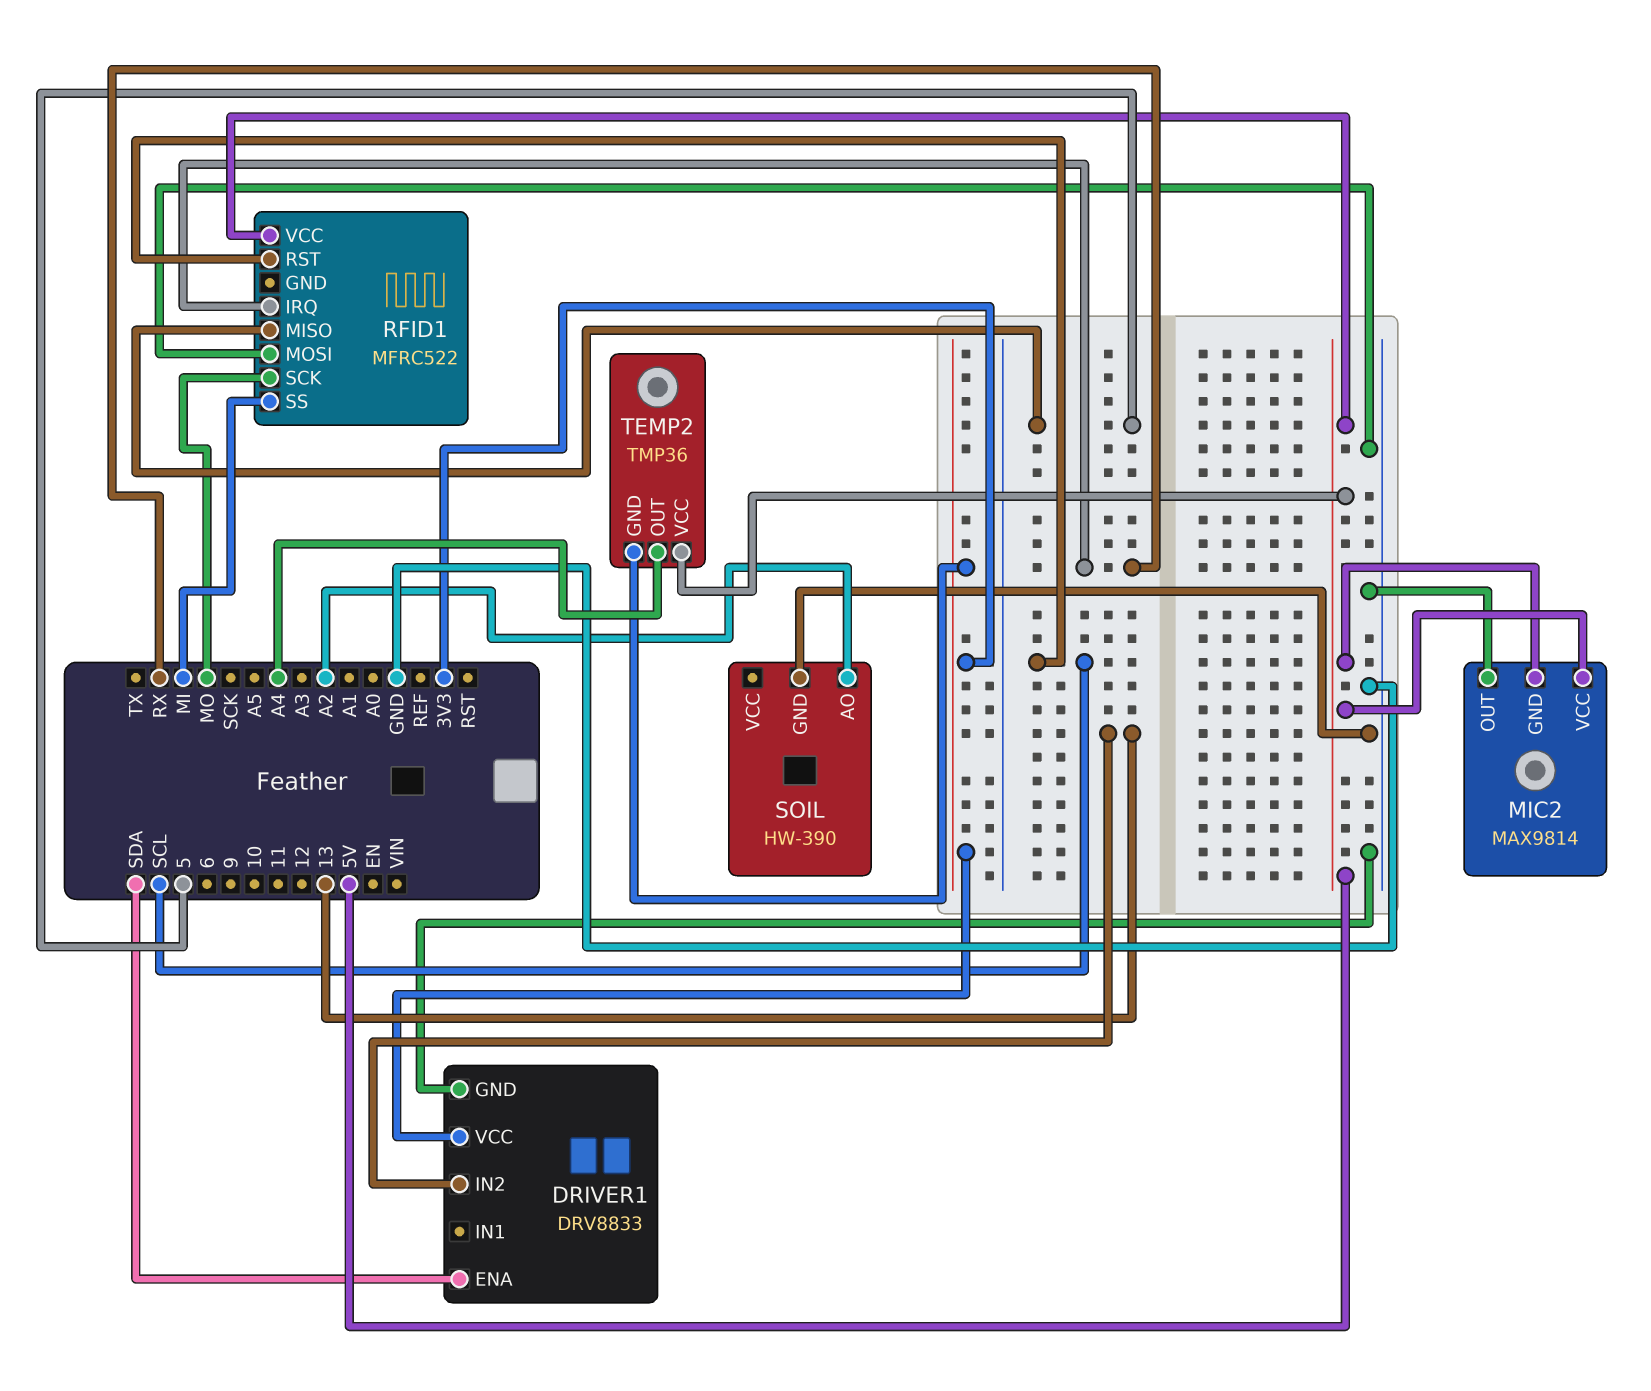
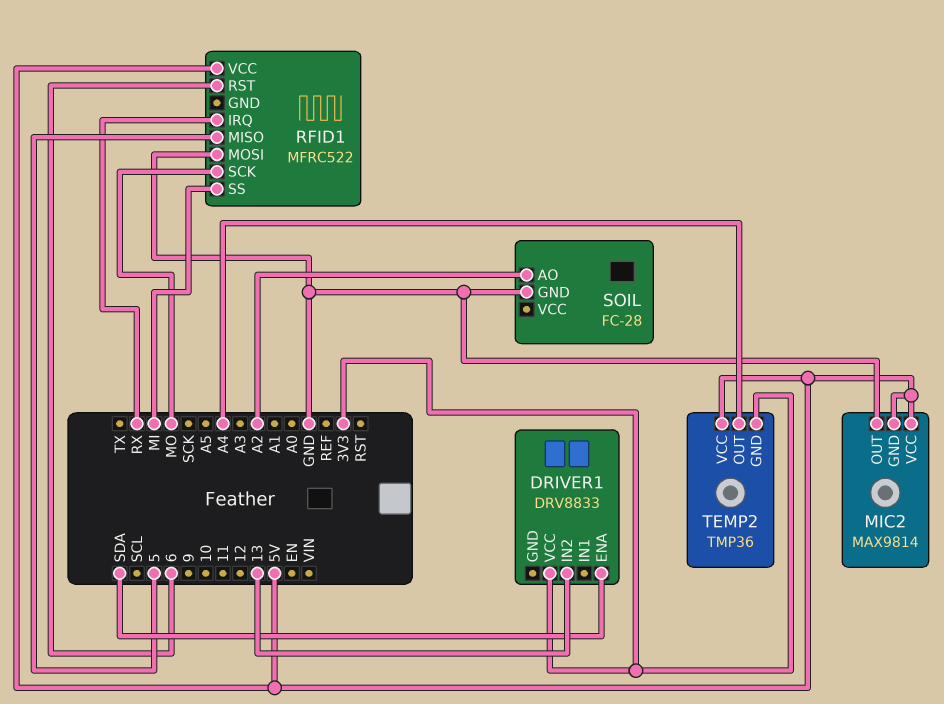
DRIVER1 pin GND: GND -> none
RFID1 pin RST: SCL -> 6
SOIL: HW-390 -> FC-28

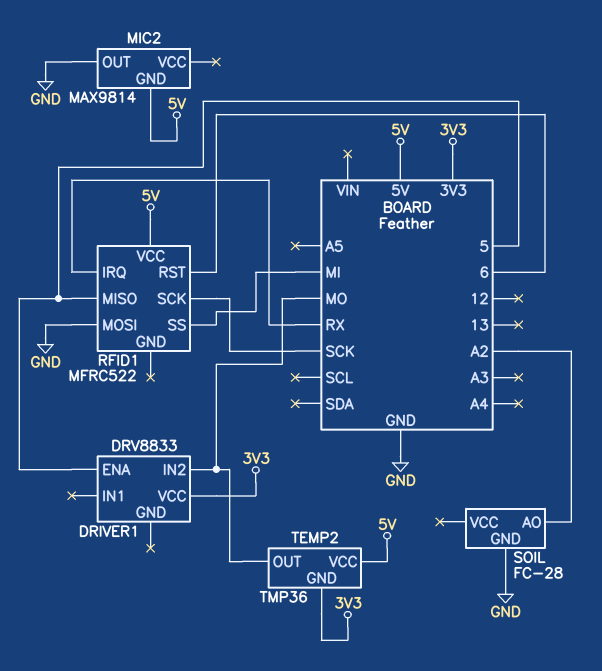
DRIVER1 pin ENA: SDA -> 5
DRIVER1 pin IN2: 13 -> MO
MIC2 pin VCC: 5V -> none
RFID1 pin SCK: MO -> SCK
TEMP2 pin OUT: A4 -> MO

